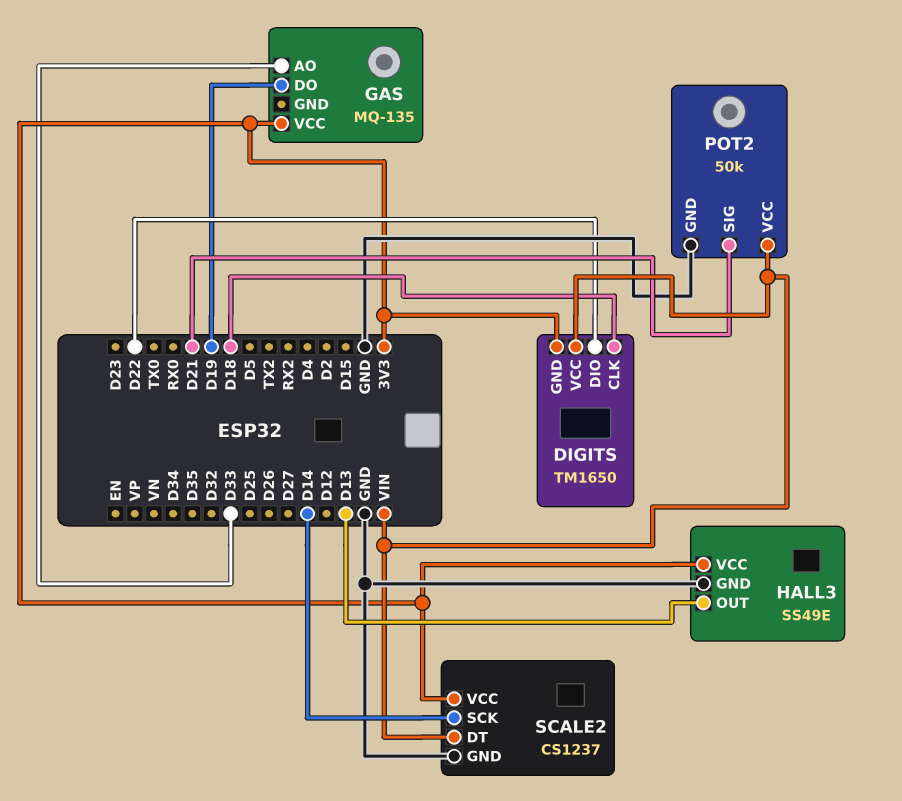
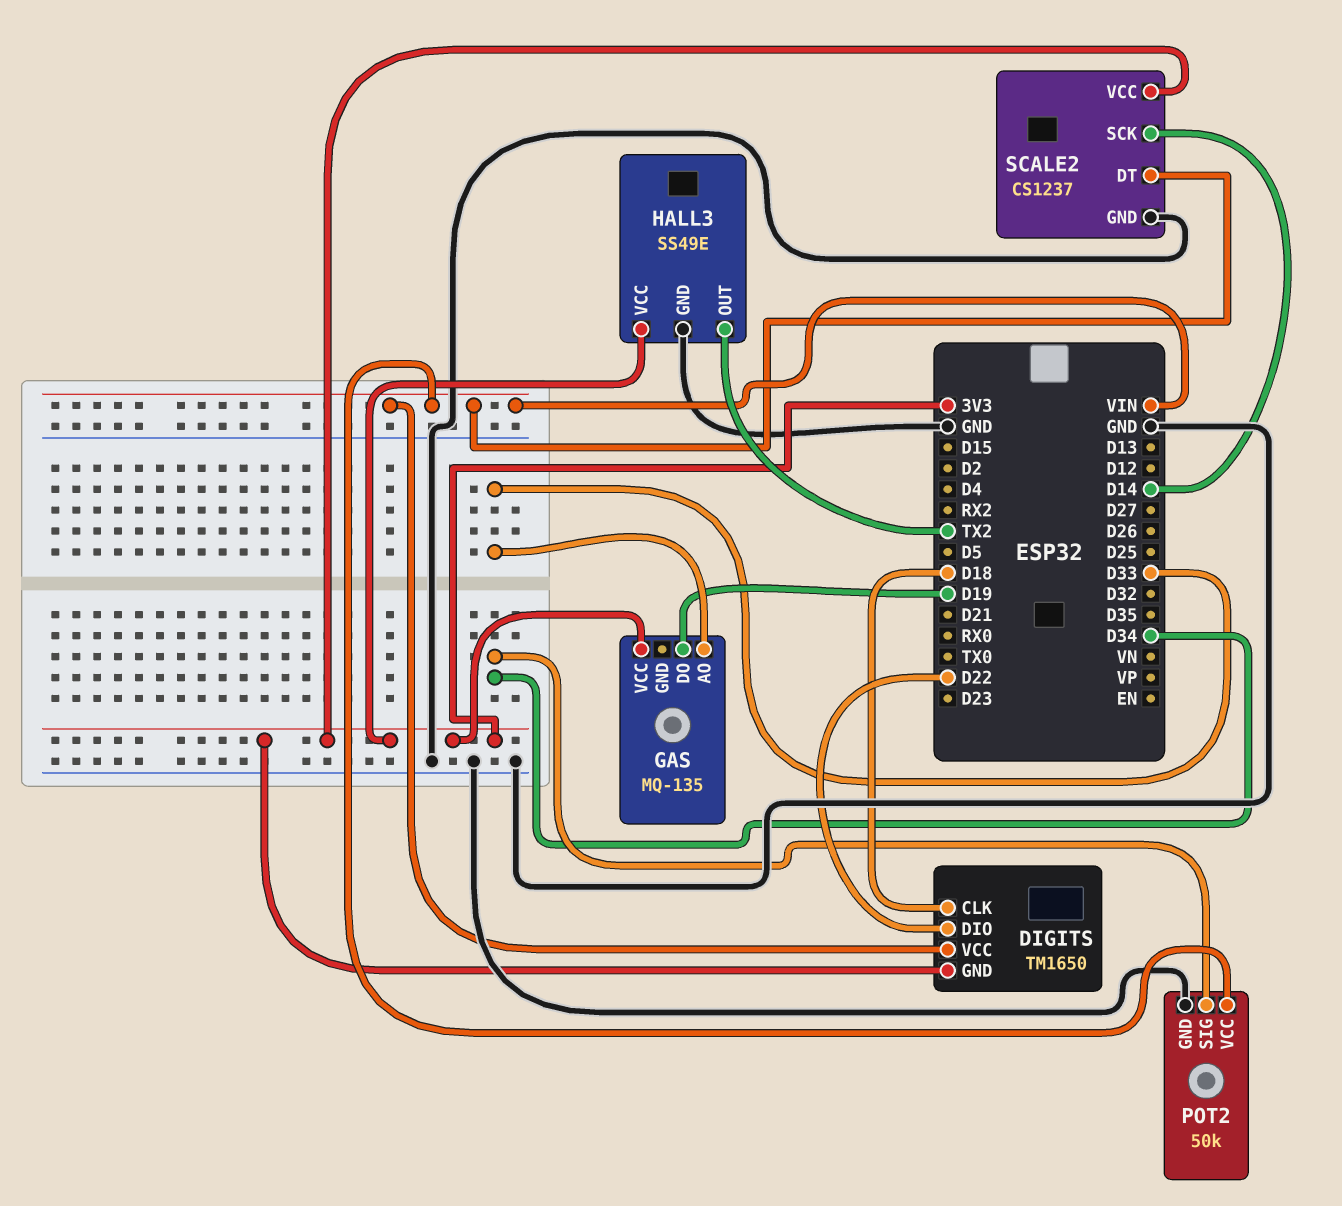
HALL3 pin OUT: D13 -> TX2
POT2 pin SIG: D21 -> D34

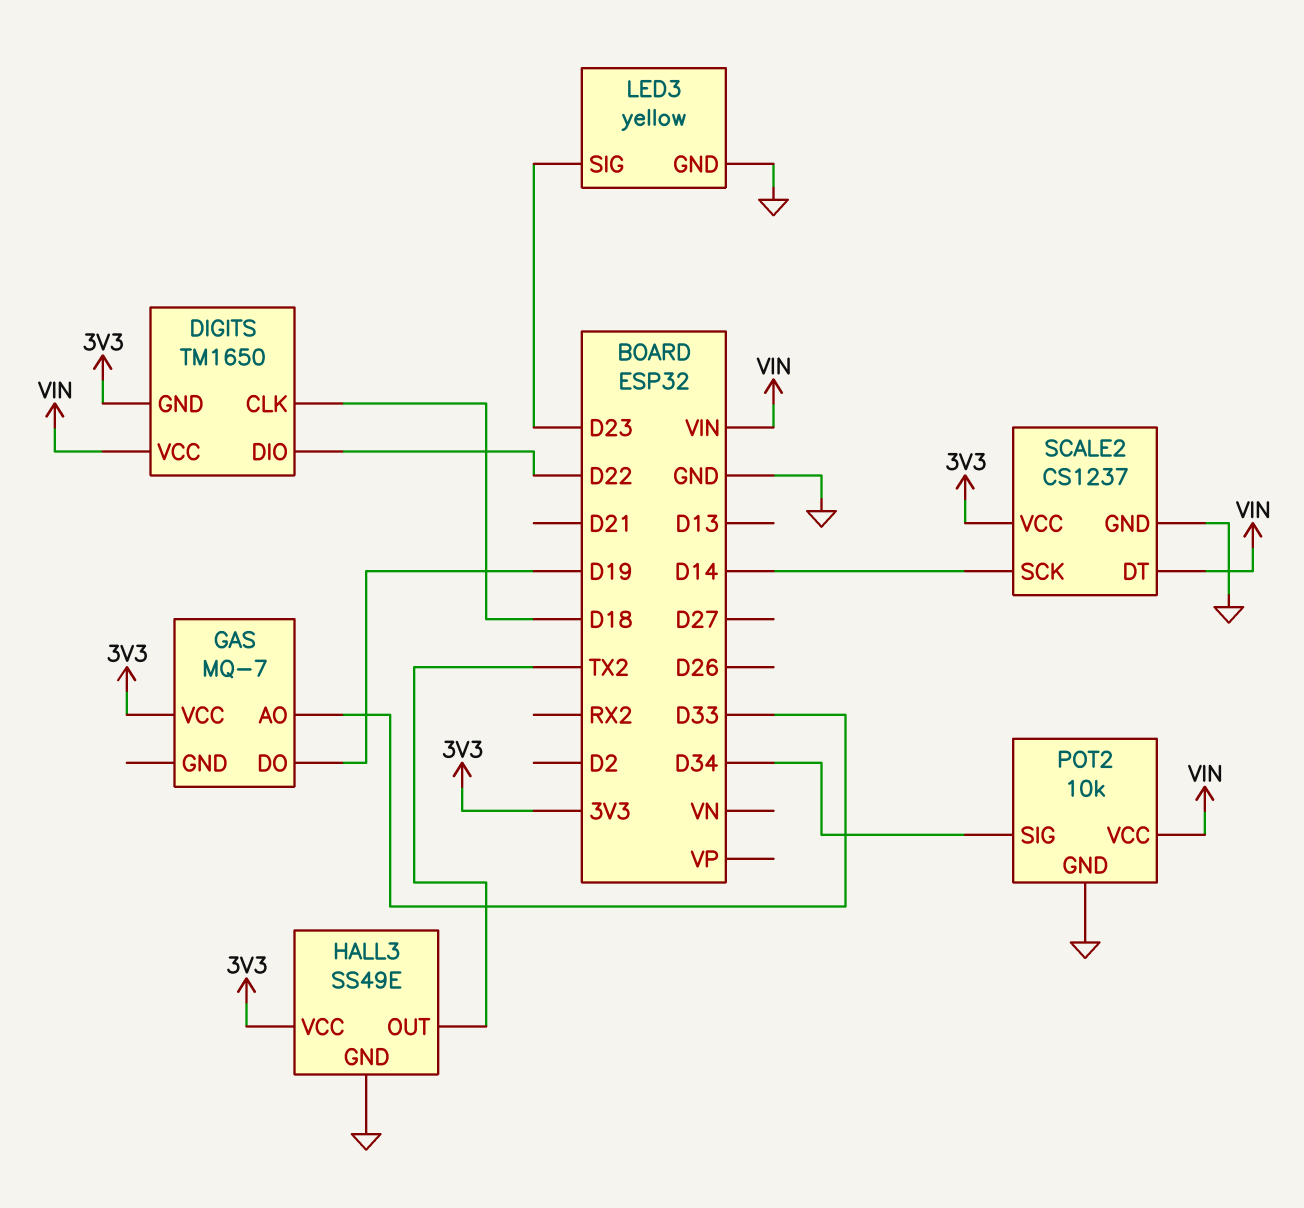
GAS: MQ-135 -> MQ-7
LED3: none -> yellow
LED3 pin GND: none -> GND
LED3 pin SIG: none -> D23
POT2: 50k -> 10k

